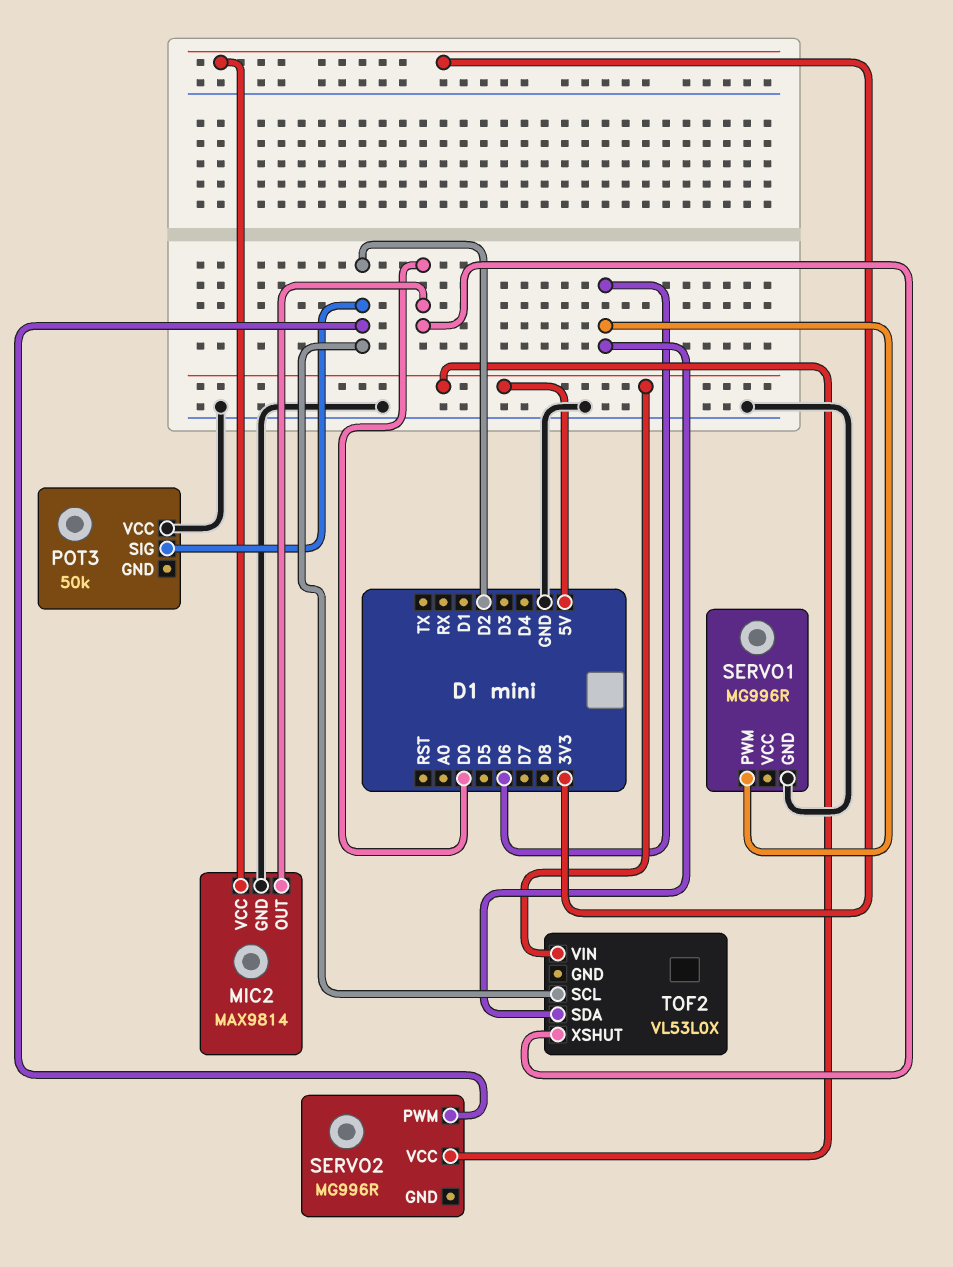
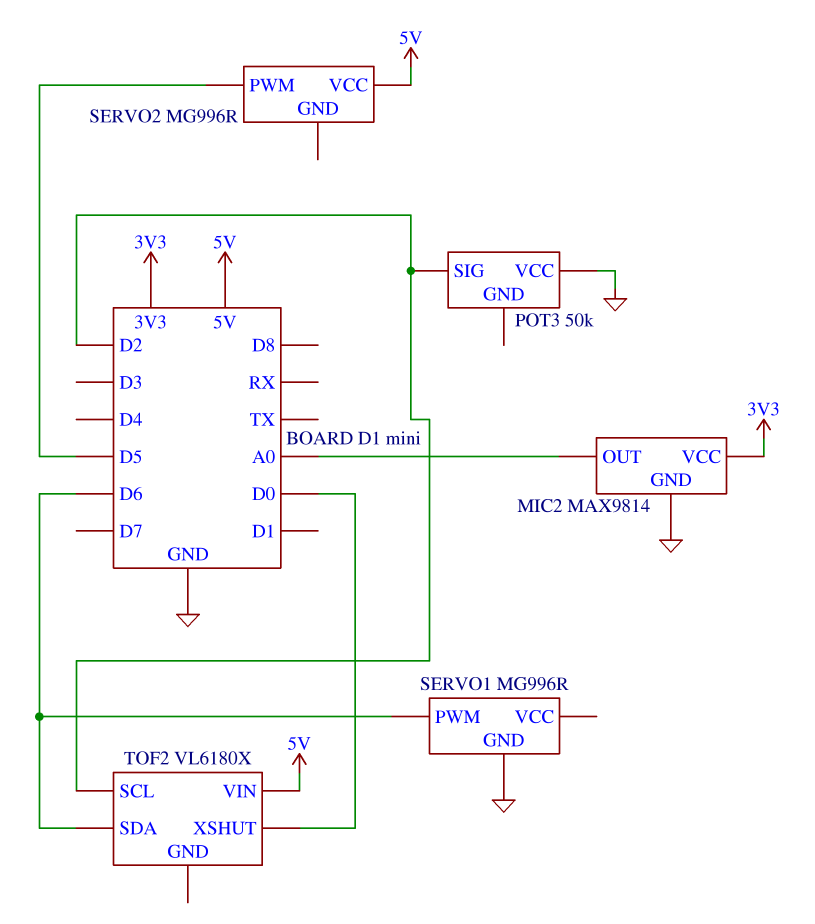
MIC2 pin OUT: D0 -> A0
SERVO2 pin PWM: D2 -> D5
TOF2: VL53L0X -> VL6180X

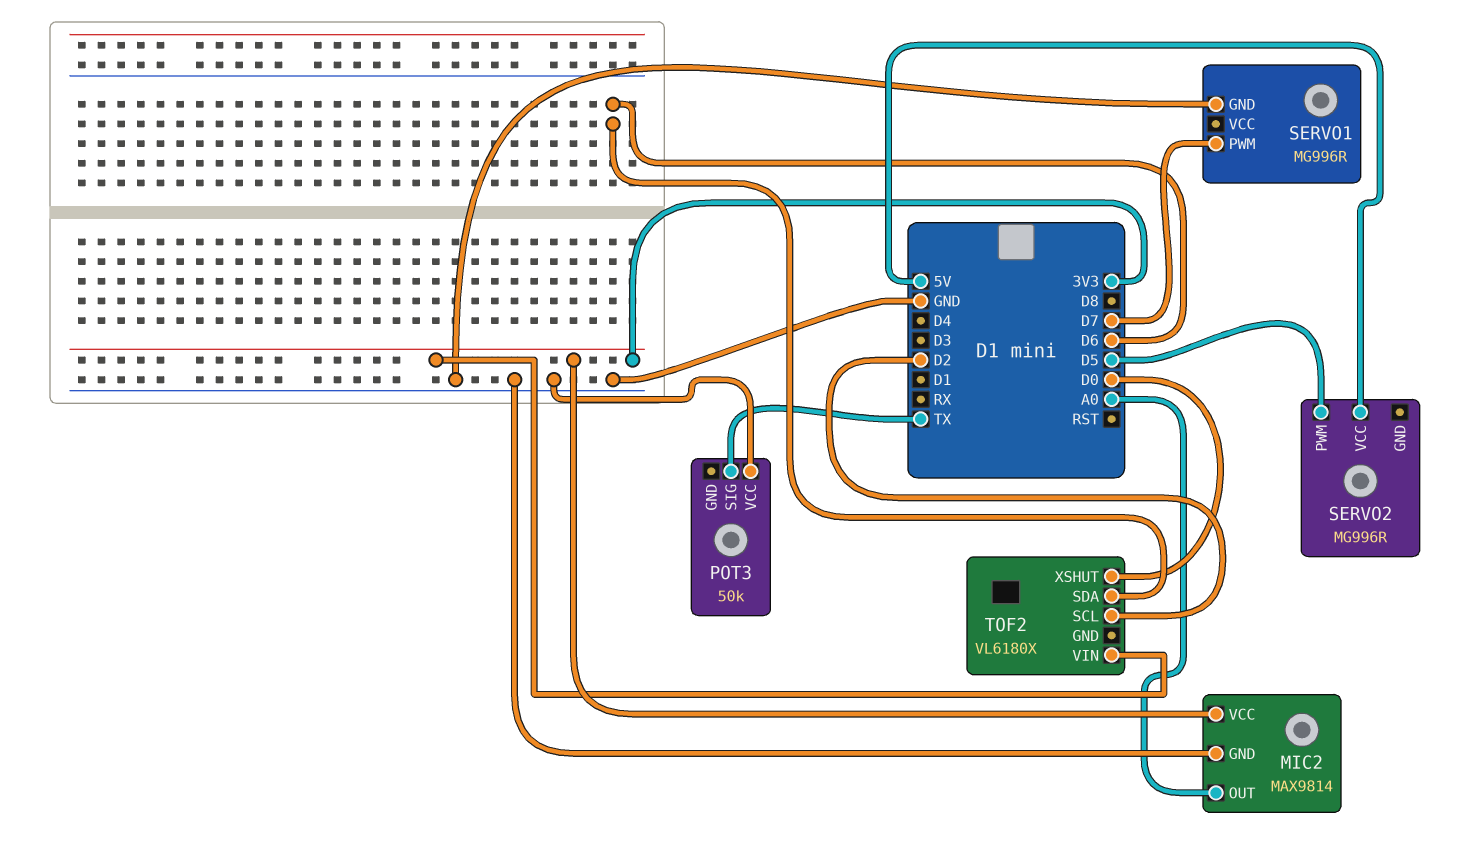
POT3 pin SIG: D2 -> TX
SERVO1 pin PWM: D6 -> D7
TOF2 pin VIN: 5V -> 3V3

